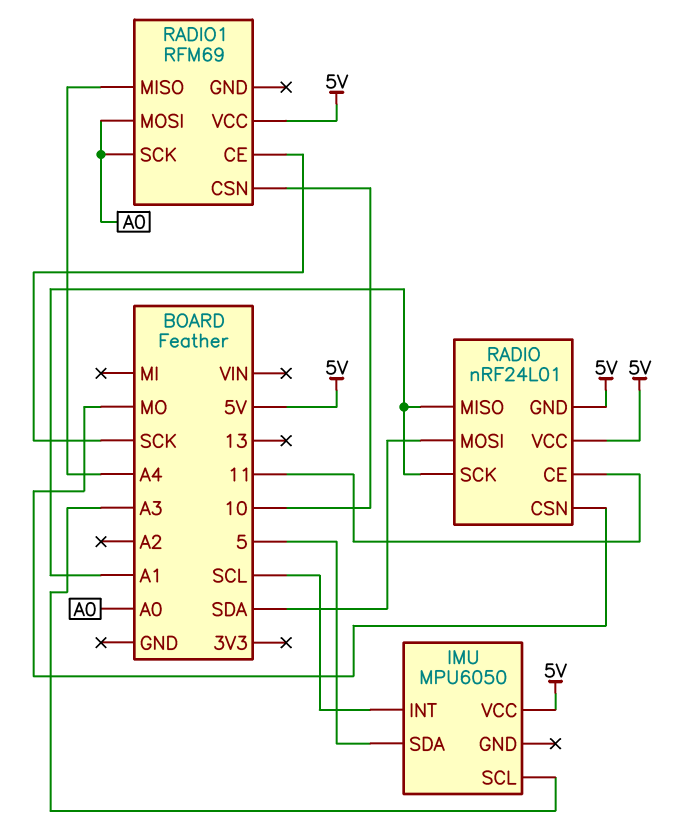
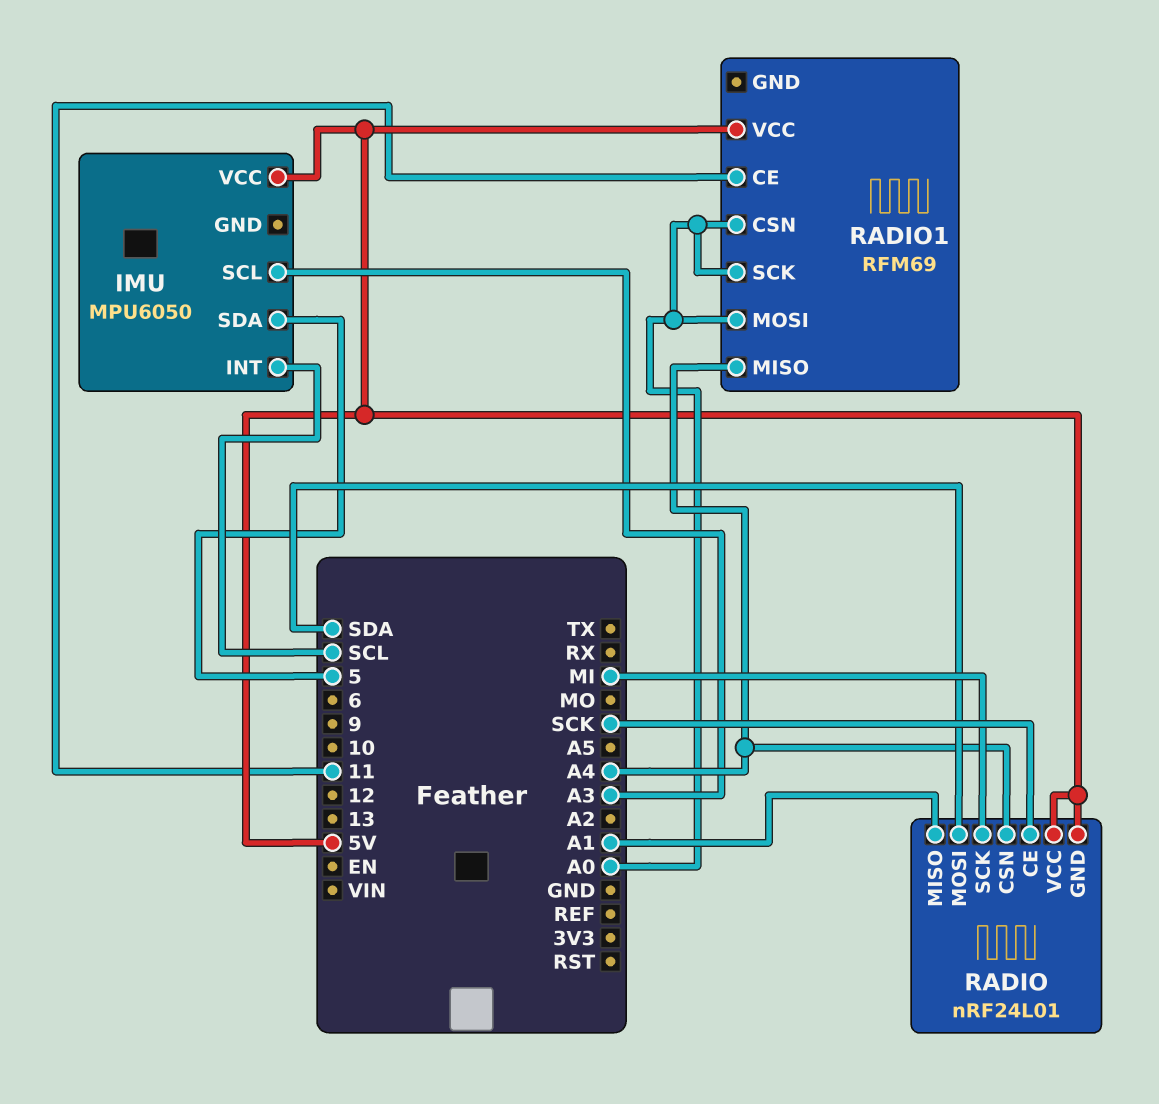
RADIO pin CE: 11 -> SCK
RADIO pin CSN: MO -> A4
RADIO pin SCK: A1 -> MI
RADIO1 pin CE: SCK -> 11
RADIO1 pin CSN: 10 -> A0

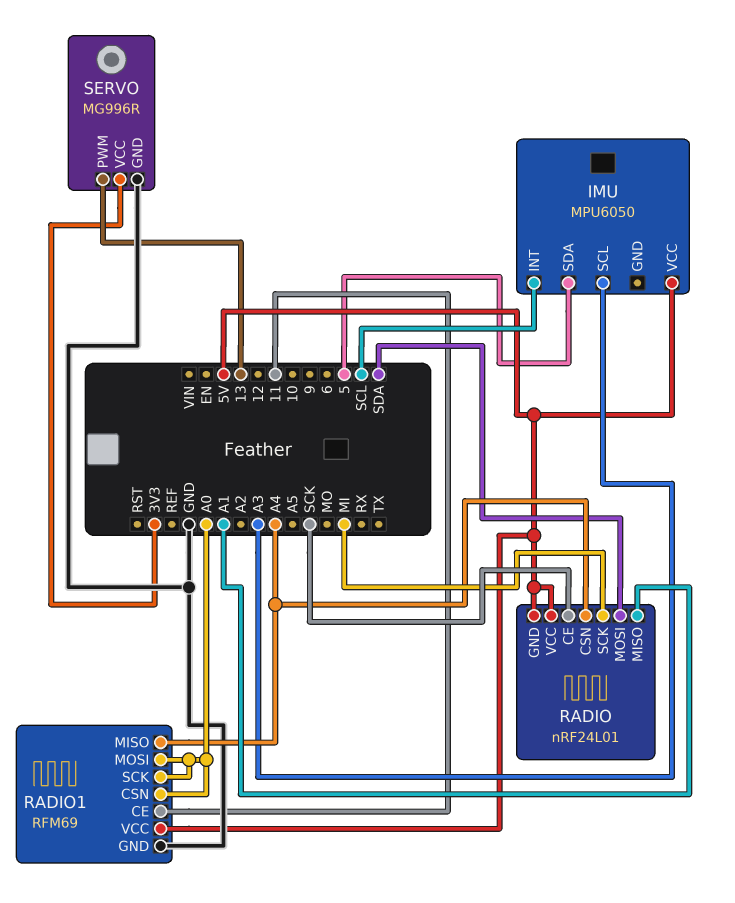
RADIO1 pin GND: none -> GND
SERVO: none -> MG996R
SERVO pin GND: none -> GND
SERVO pin PWM: none -> 13
SERVO pin VCC: none -> 3V3

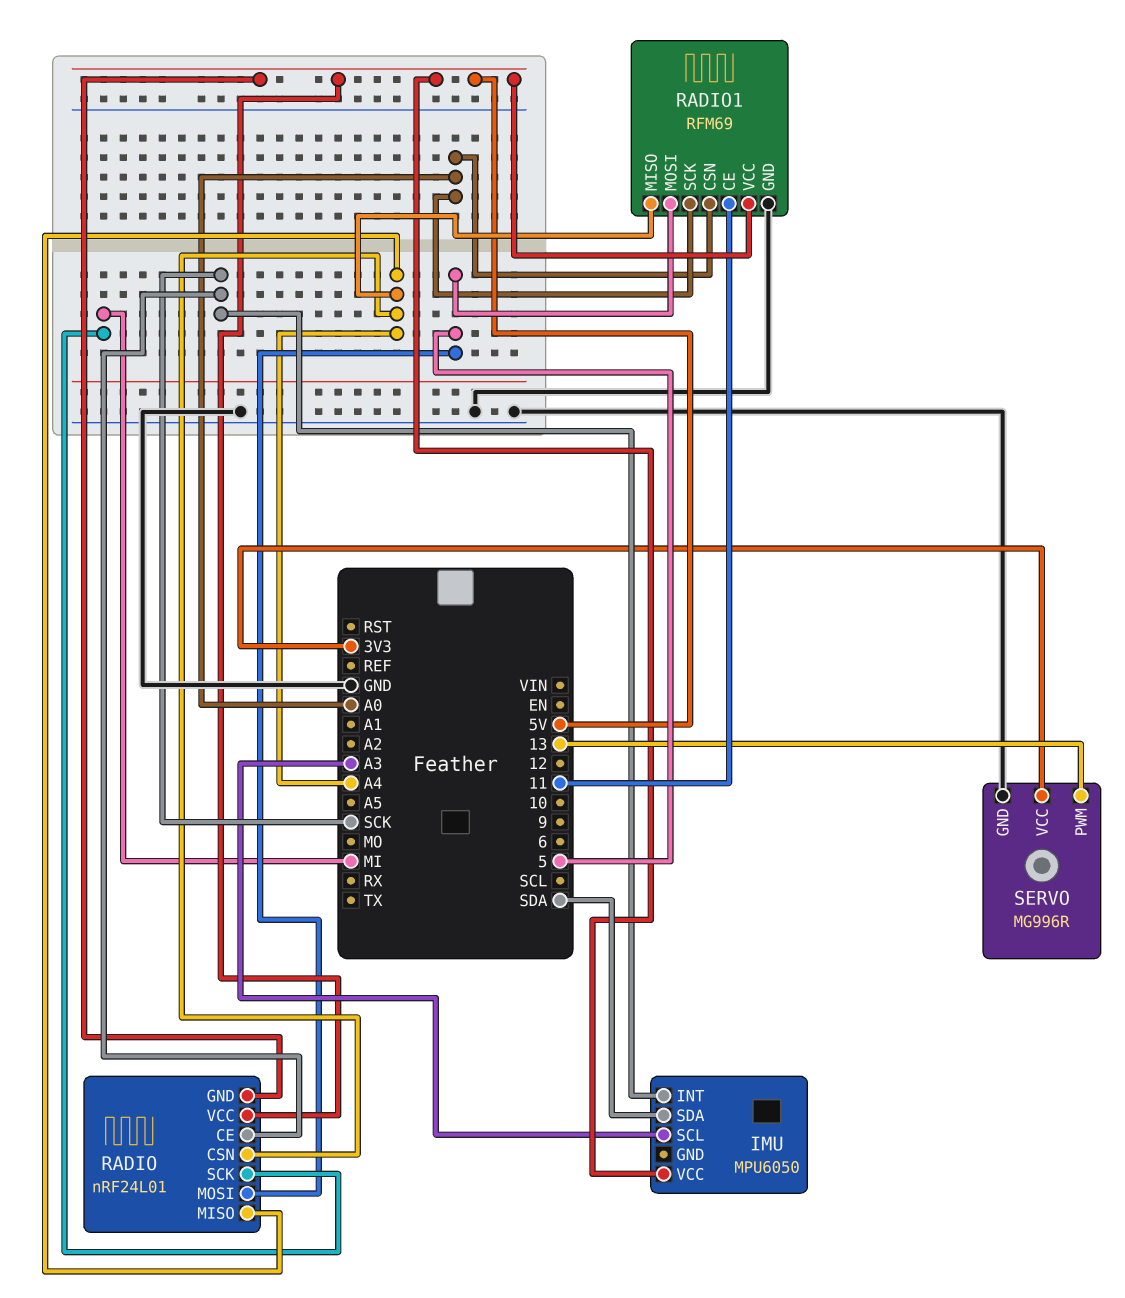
IMU pin INT: SCL -> SCK
IMU pin SDA: 5 -> SDA
RADIO pin MISO: A1 -> A4
RADIO pin MOSI: SDA -> 5
RADIO1 pin MOSI: A0 -> 5

